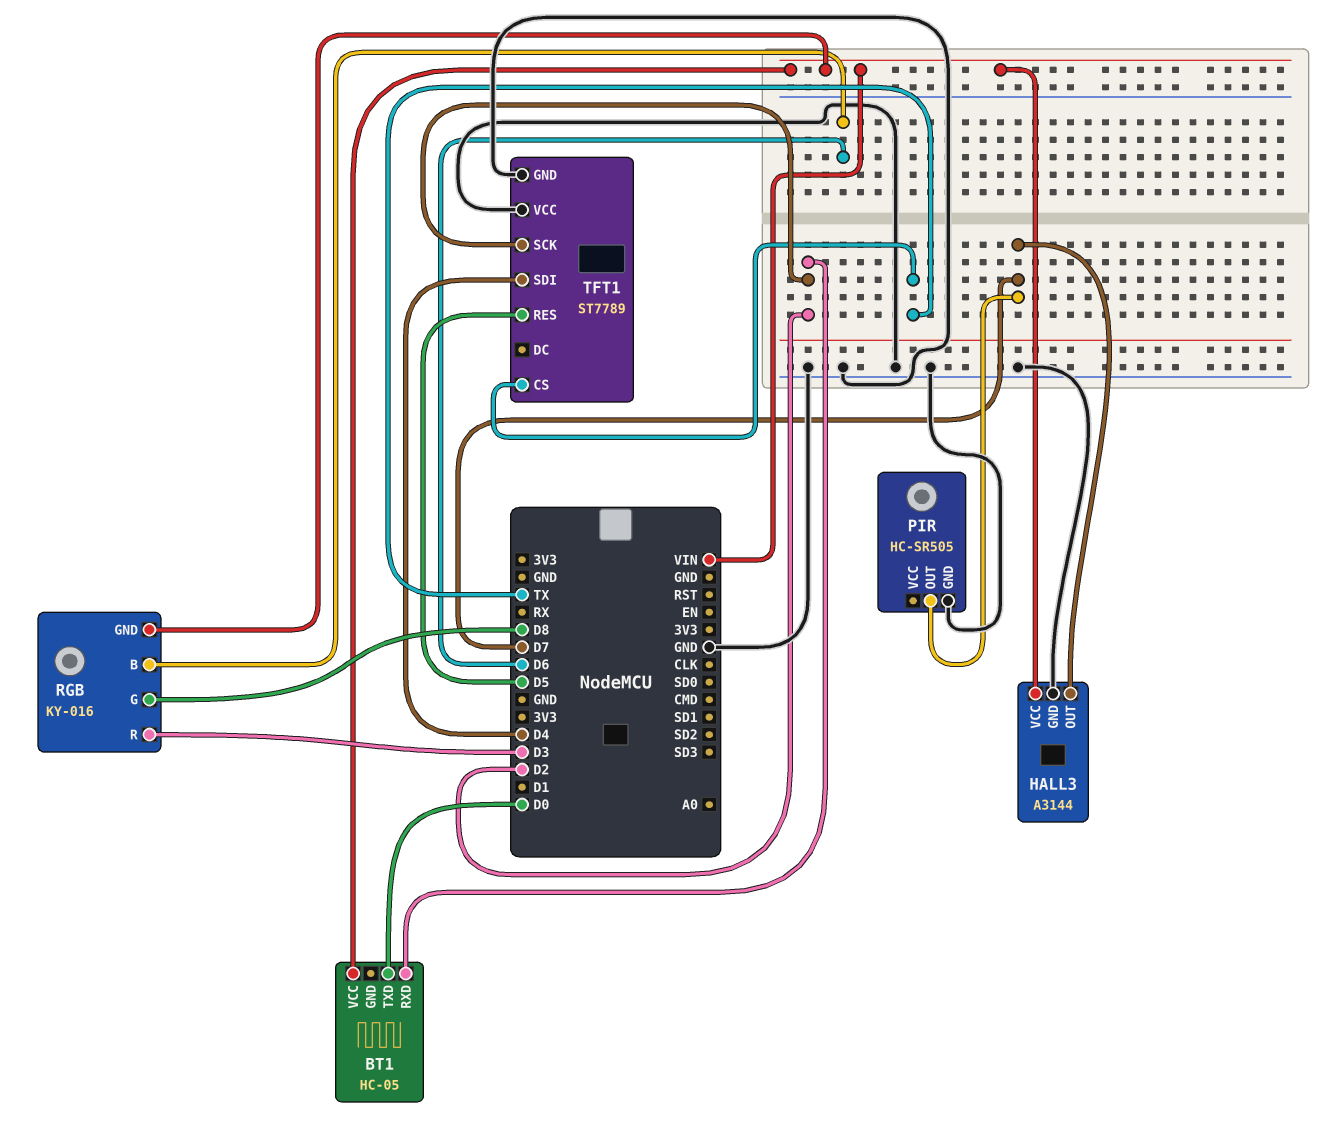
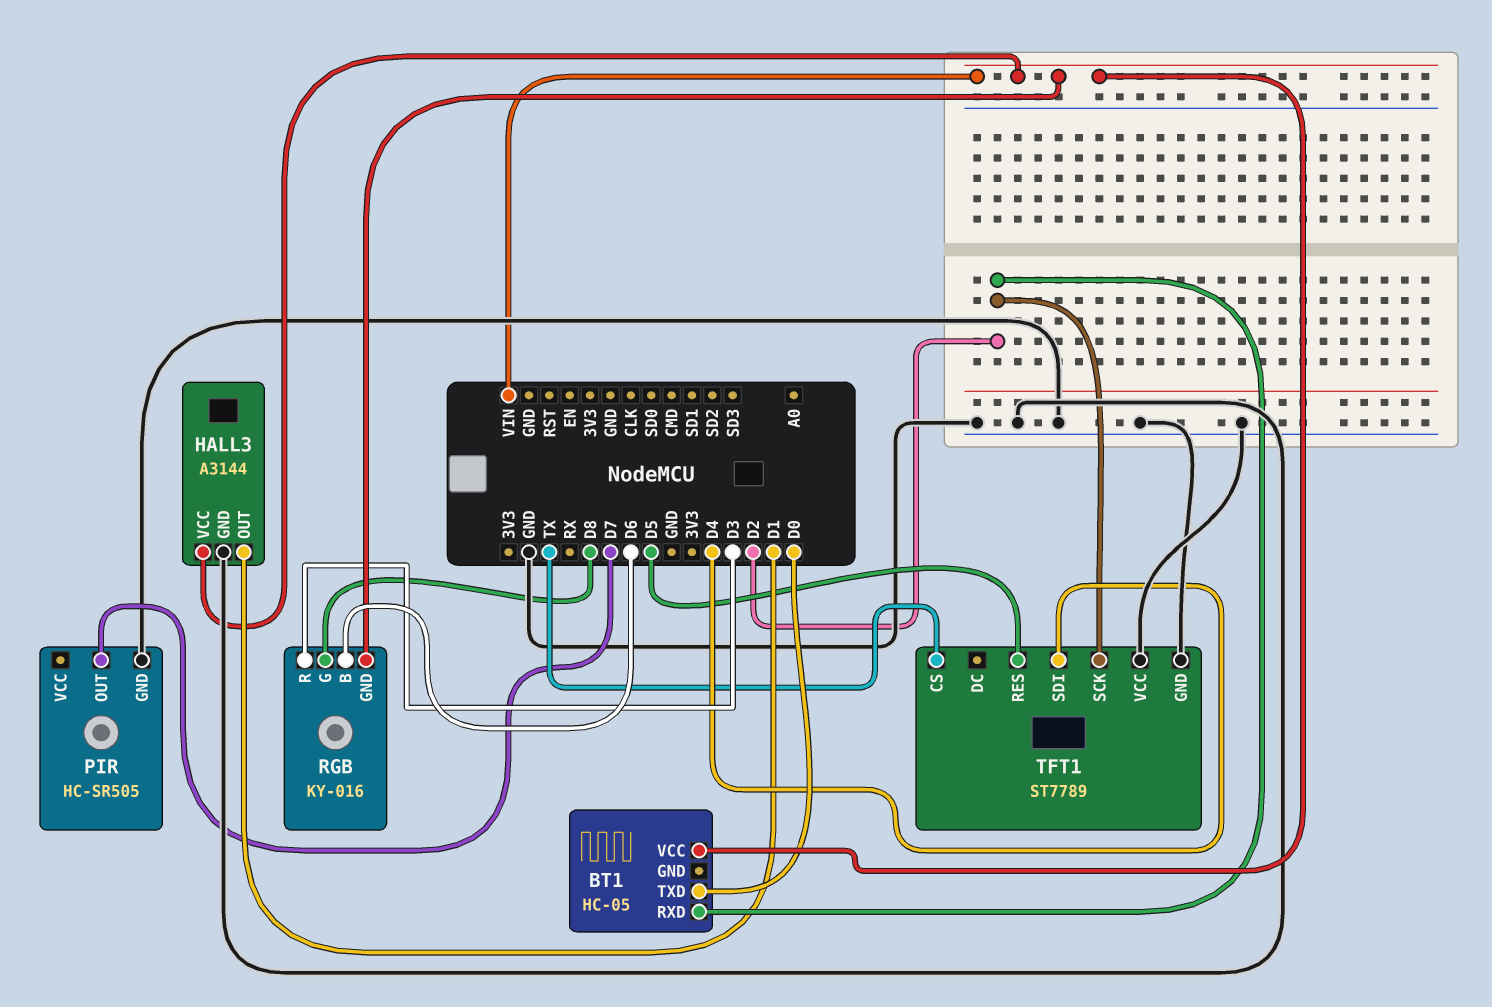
HALL3 pin OUT: D7 -> D1

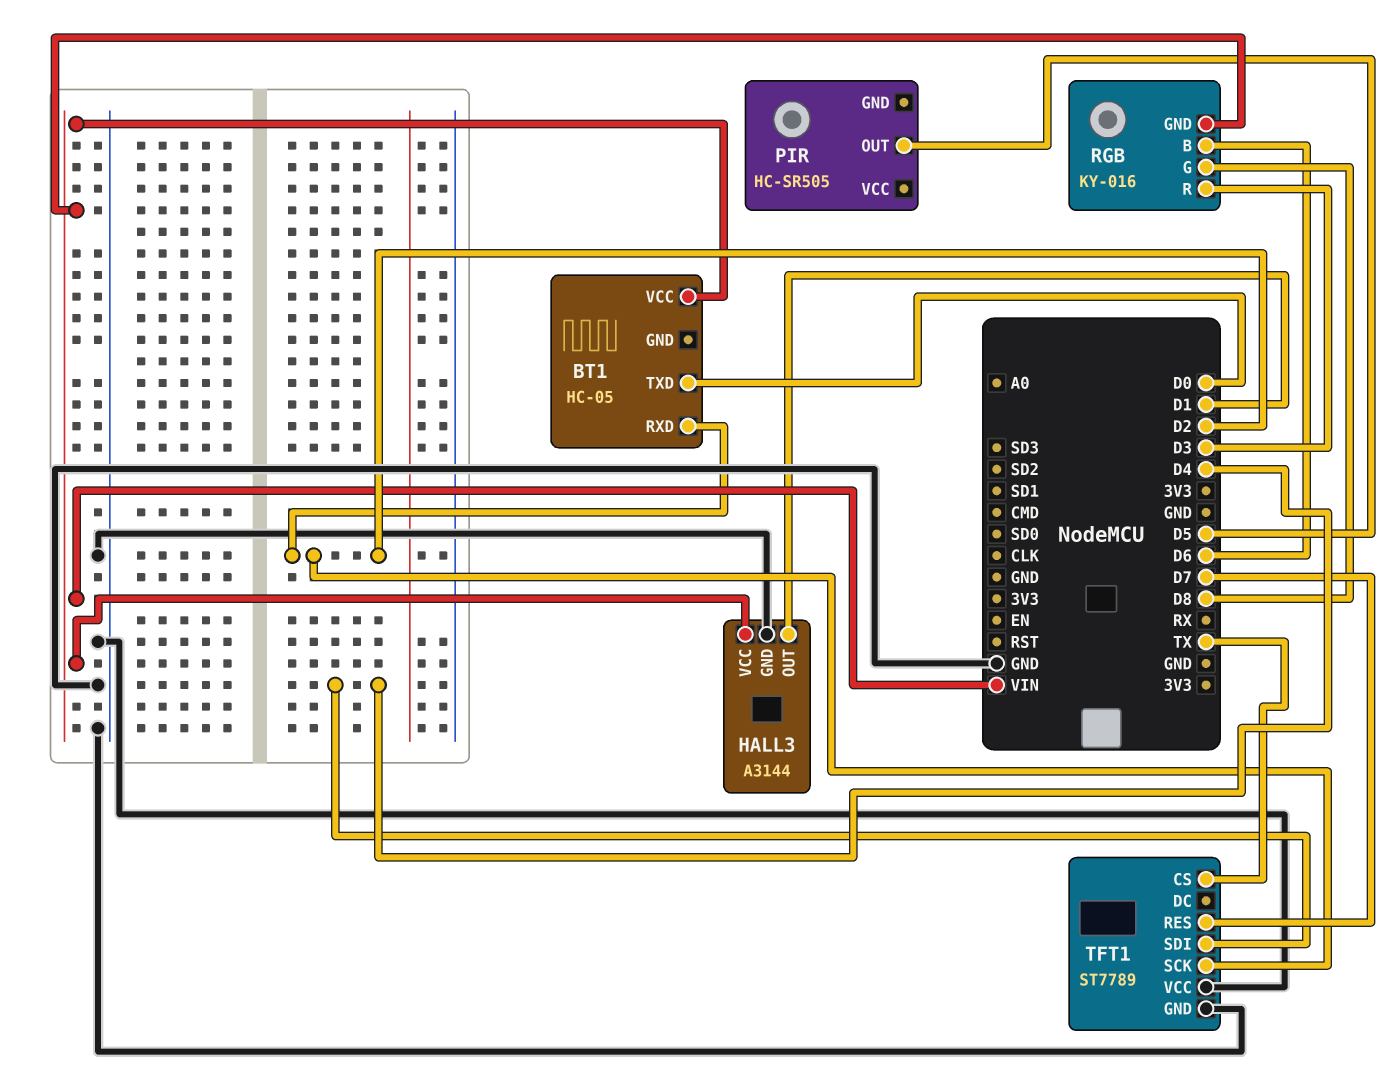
PIR pin GND: GND -> none
PIR pin OUT: D7 -> D5
TFT1 pin RES: D5 -> D7

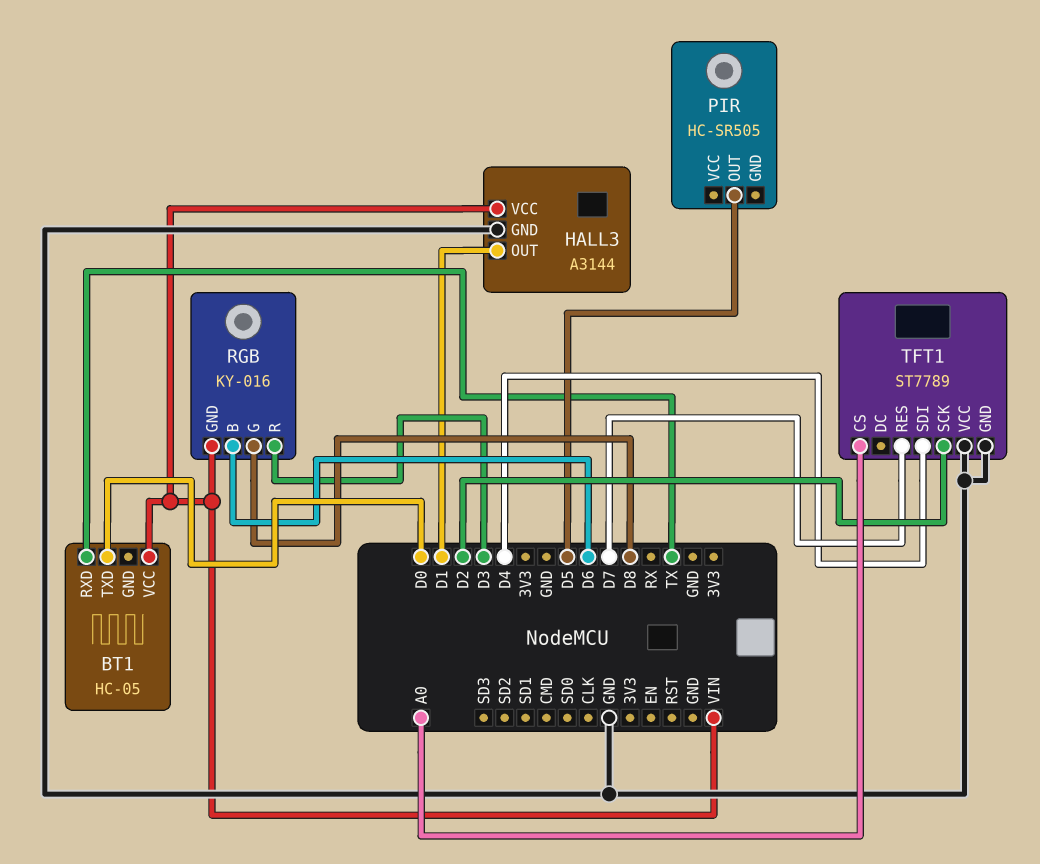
BT1 pin RXD: D2 -> TX
TFT1 pin CS: TX -> A0

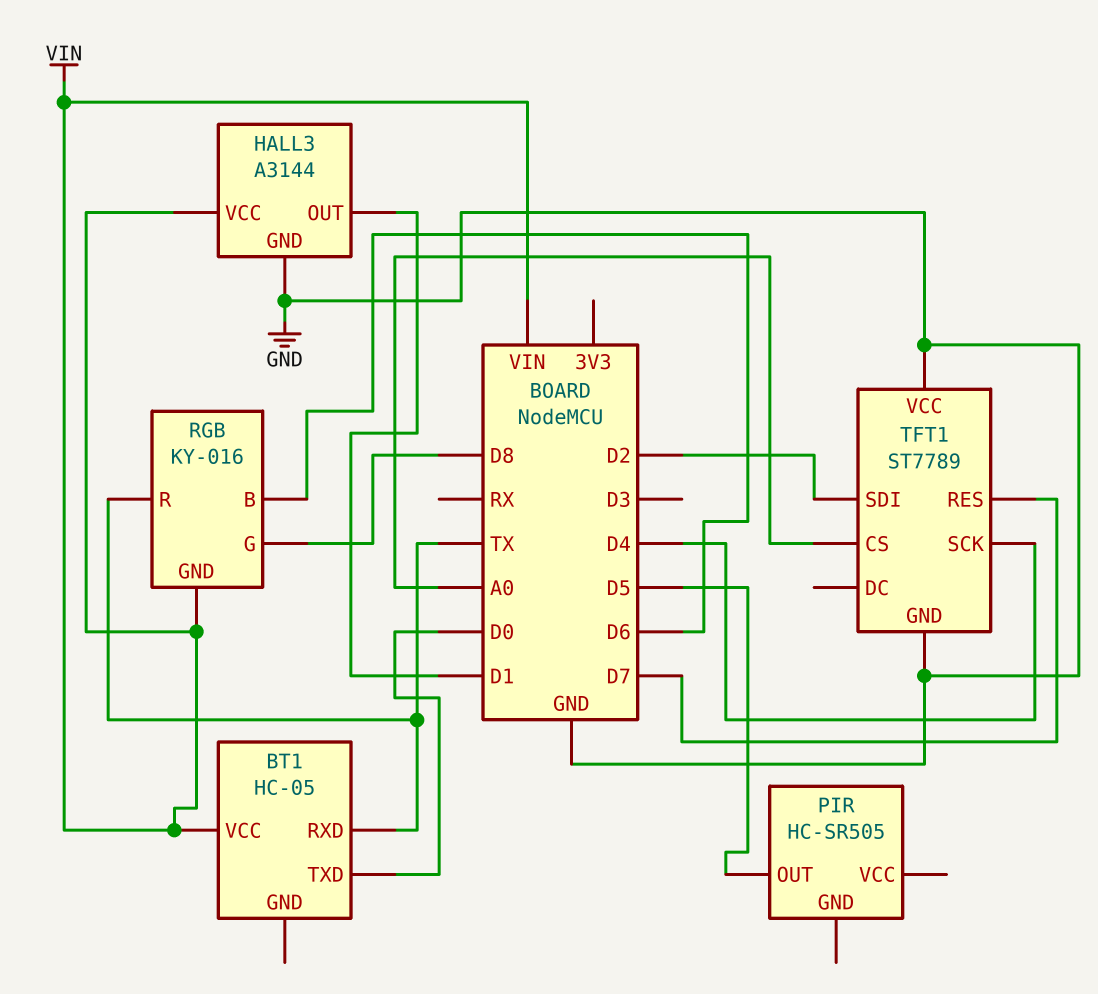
RGB pin R: D3 -> TX
TFT1 pin SCK: D2 -> D4
TFT1 pin SDI: D4 -> D2

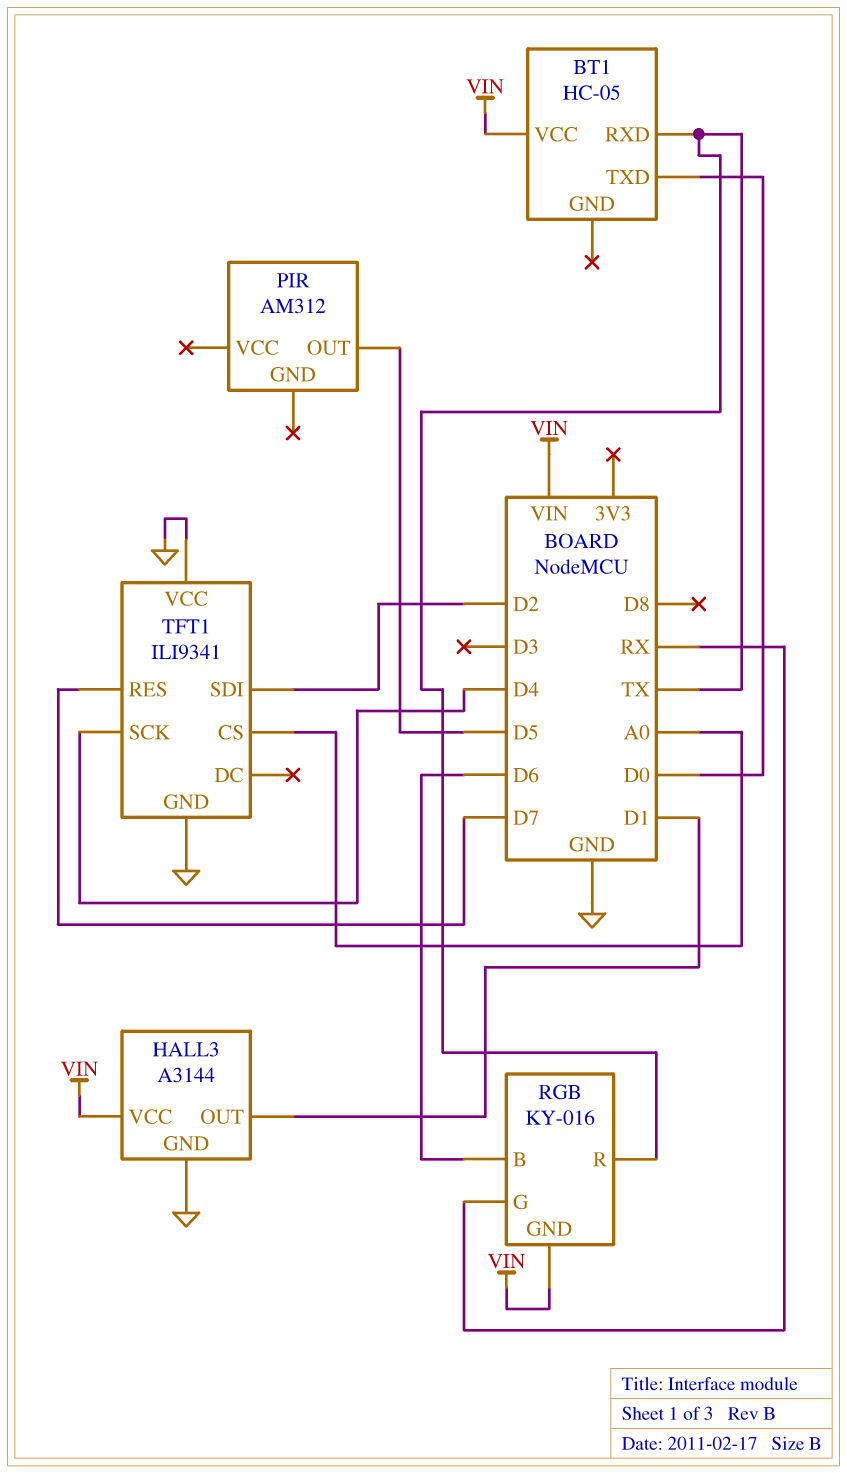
PIR: HC-SR505 -> AM312
RGB pin G: D8 -> RX
TFT1: ST7789 -> ILI9341

